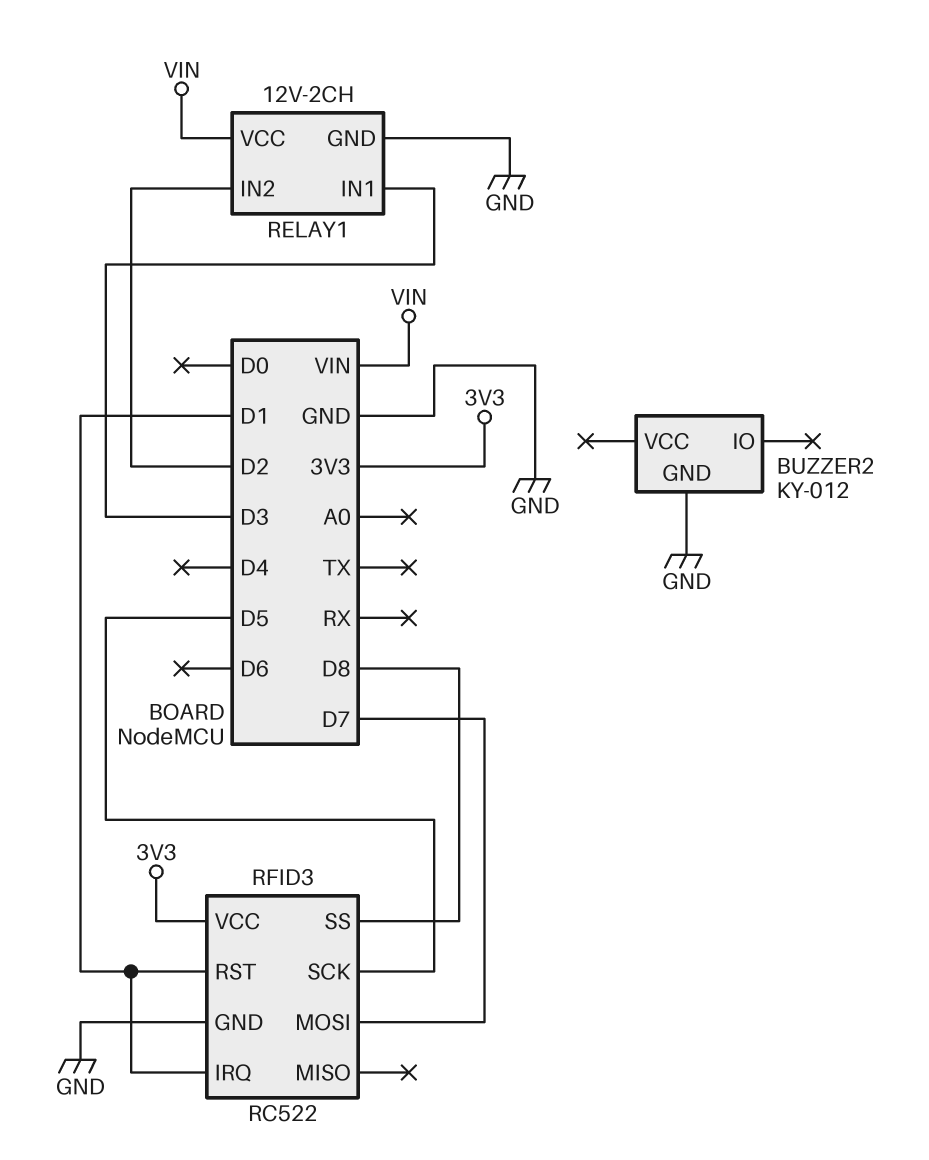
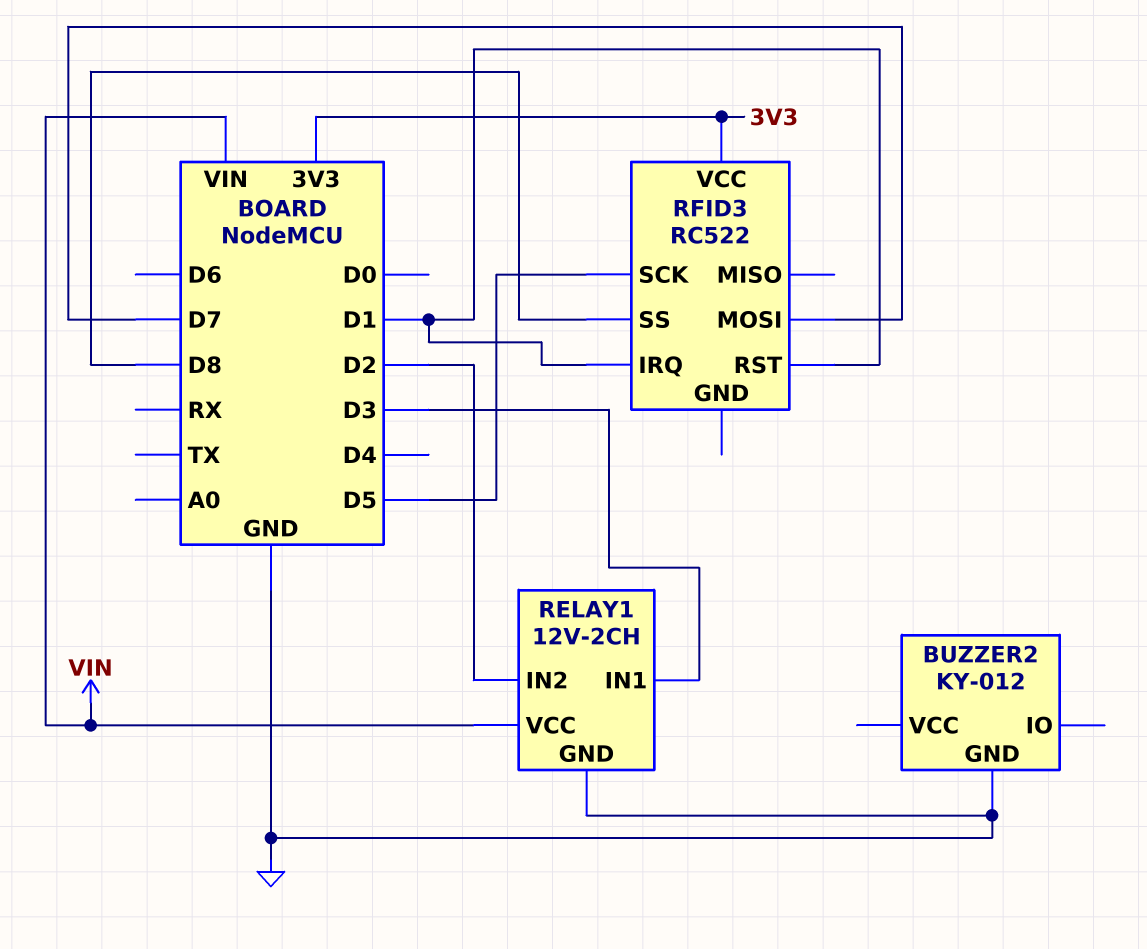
RFID3 pin GND: GND -> none

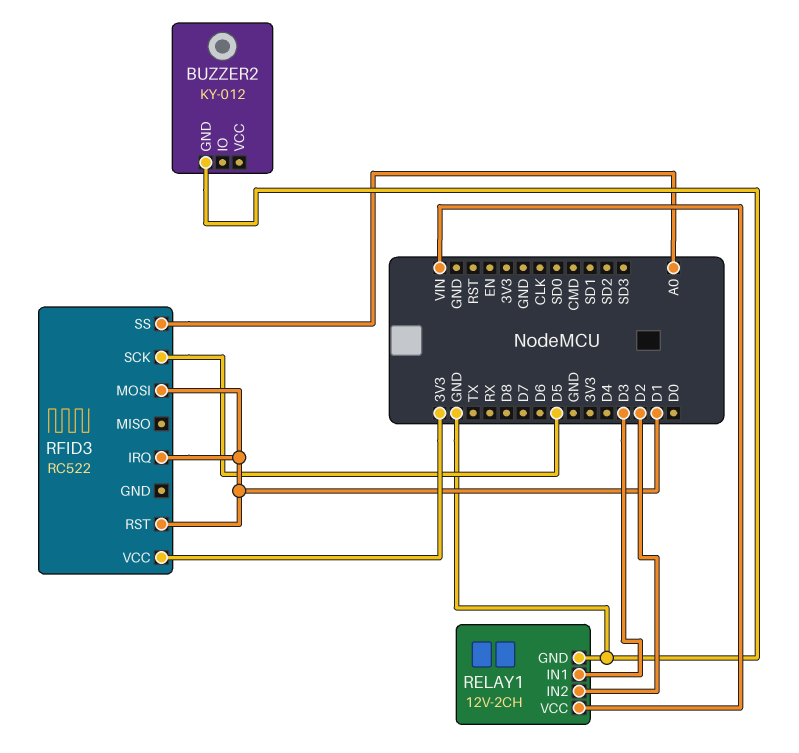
RFID3 pin MOSI: D7 -> D1
RFID3 pin SS: D8 -> A0

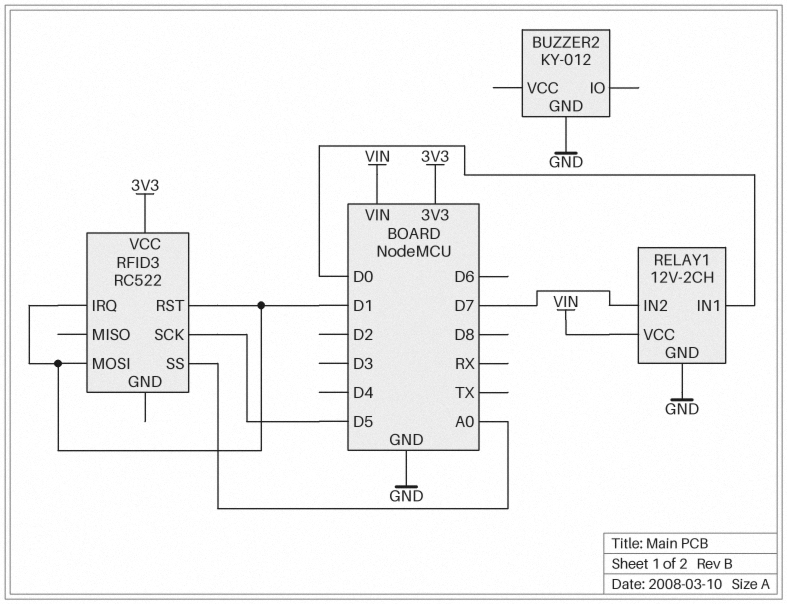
RELAY1 pin IN1: D3 -> D0
RELAY1 pin IN2: D2 -> D7

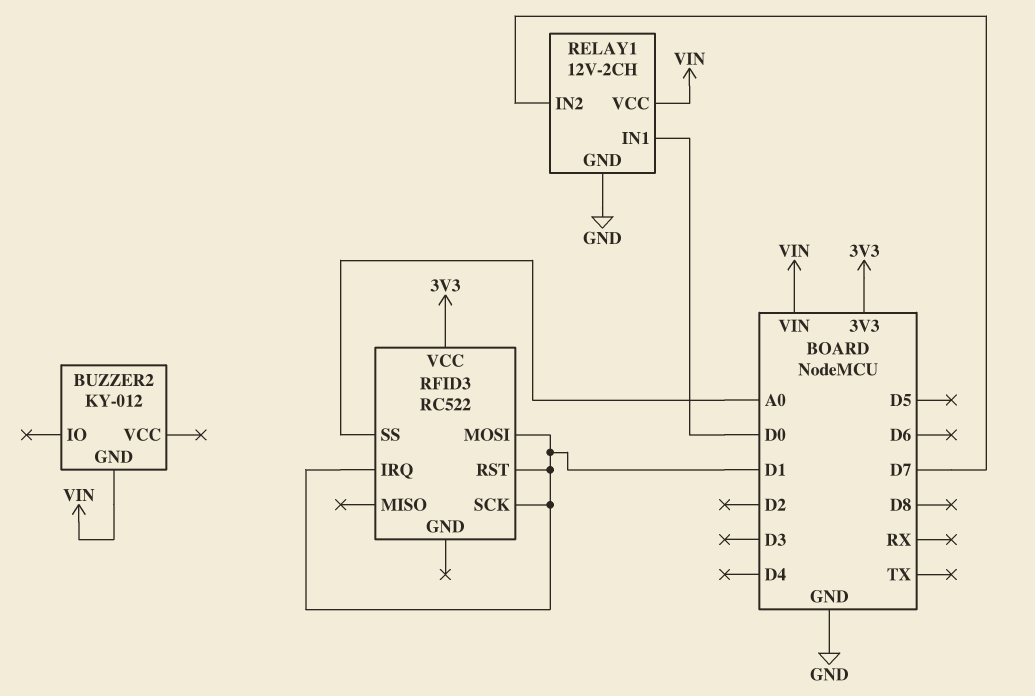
BUZZER2 pin GND: GND -> VIN
RFID3 pin SCK: D5 -> D1

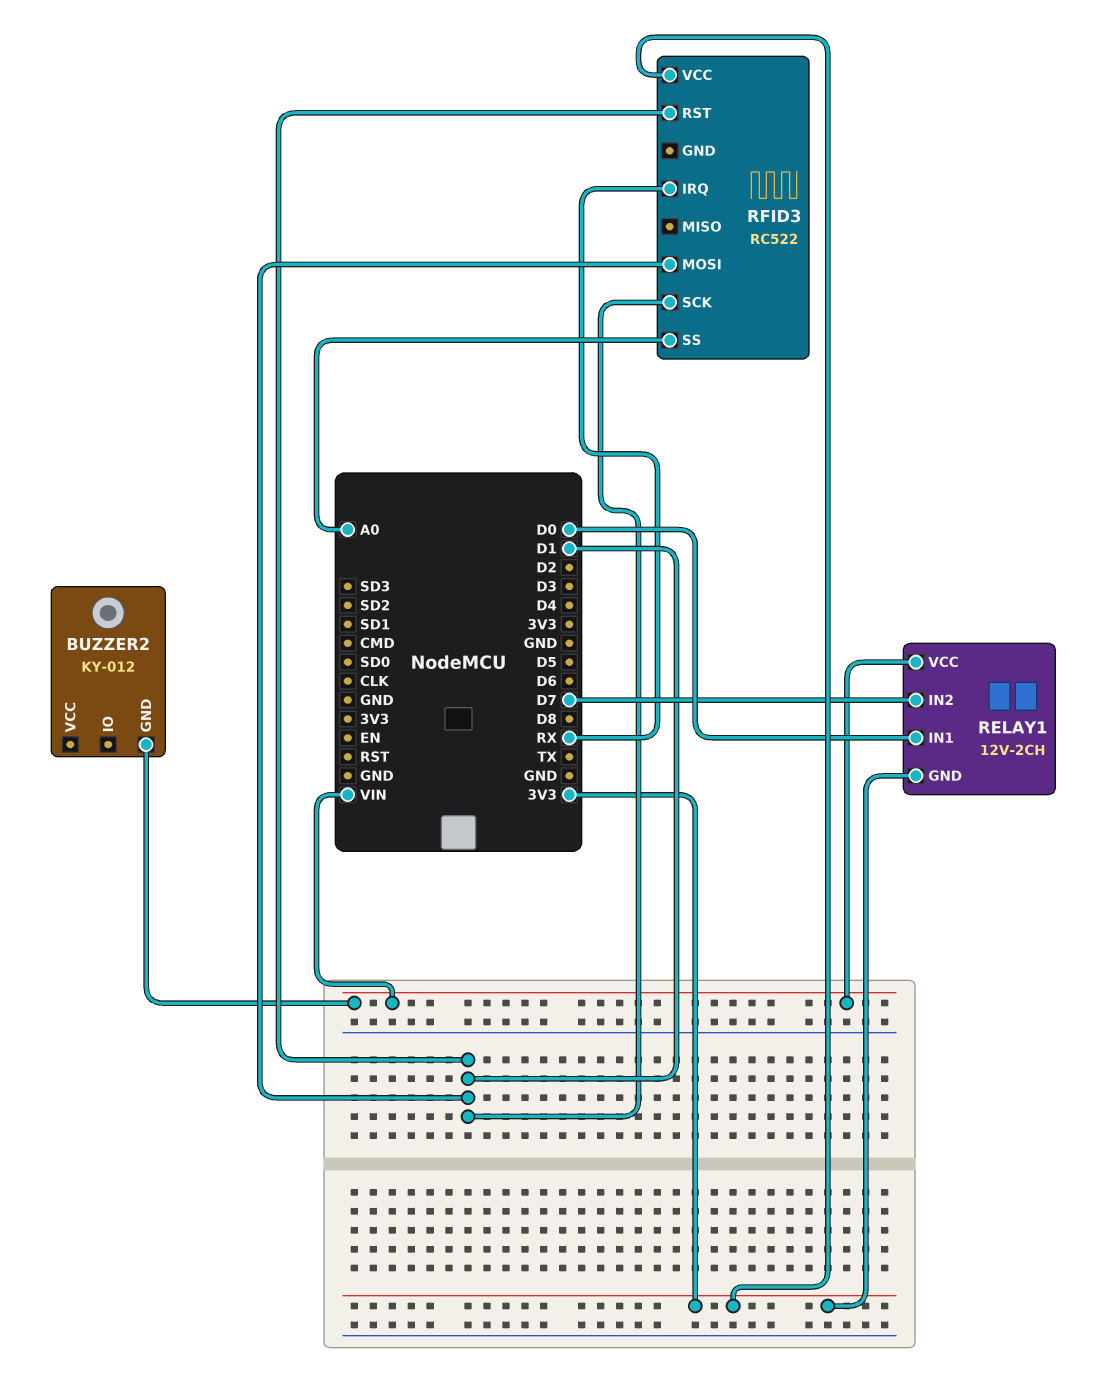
RELAY1 pin GND: GND -> 3V3
RFID3 pin IRQ: D1 -> RX

